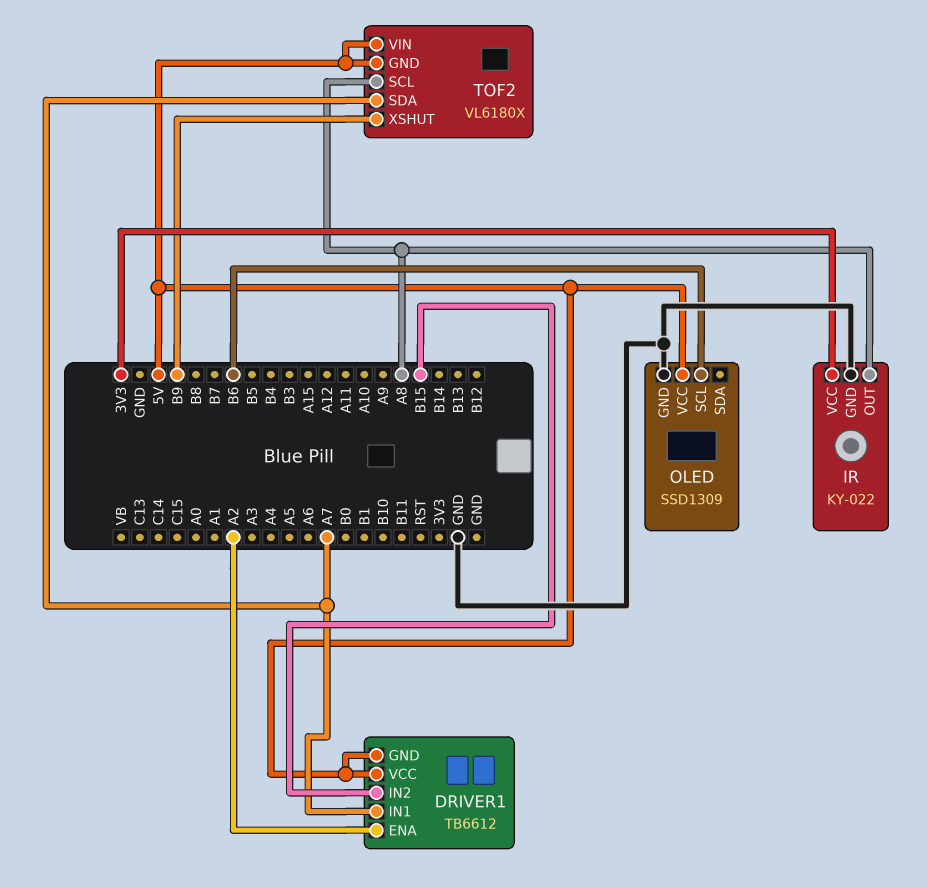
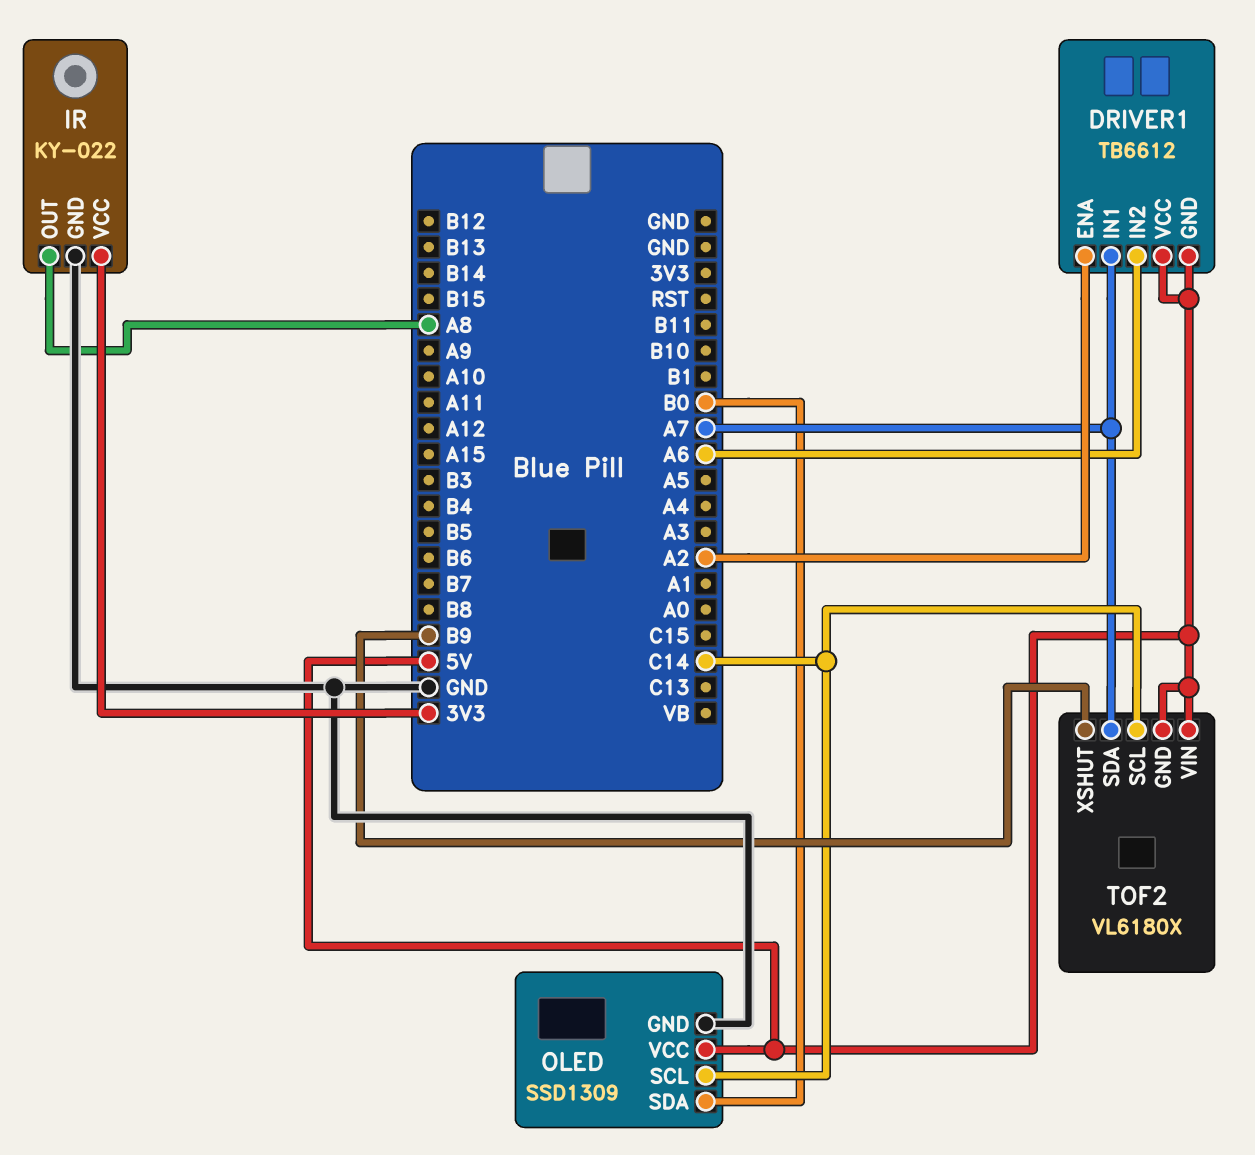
DRIVER1 pin IN2: B15 -> A6
OLED pin SCL: B6 -> C14
OLED pin SDA: none -> B0
TOF2 pin SCL: A8 -> C14

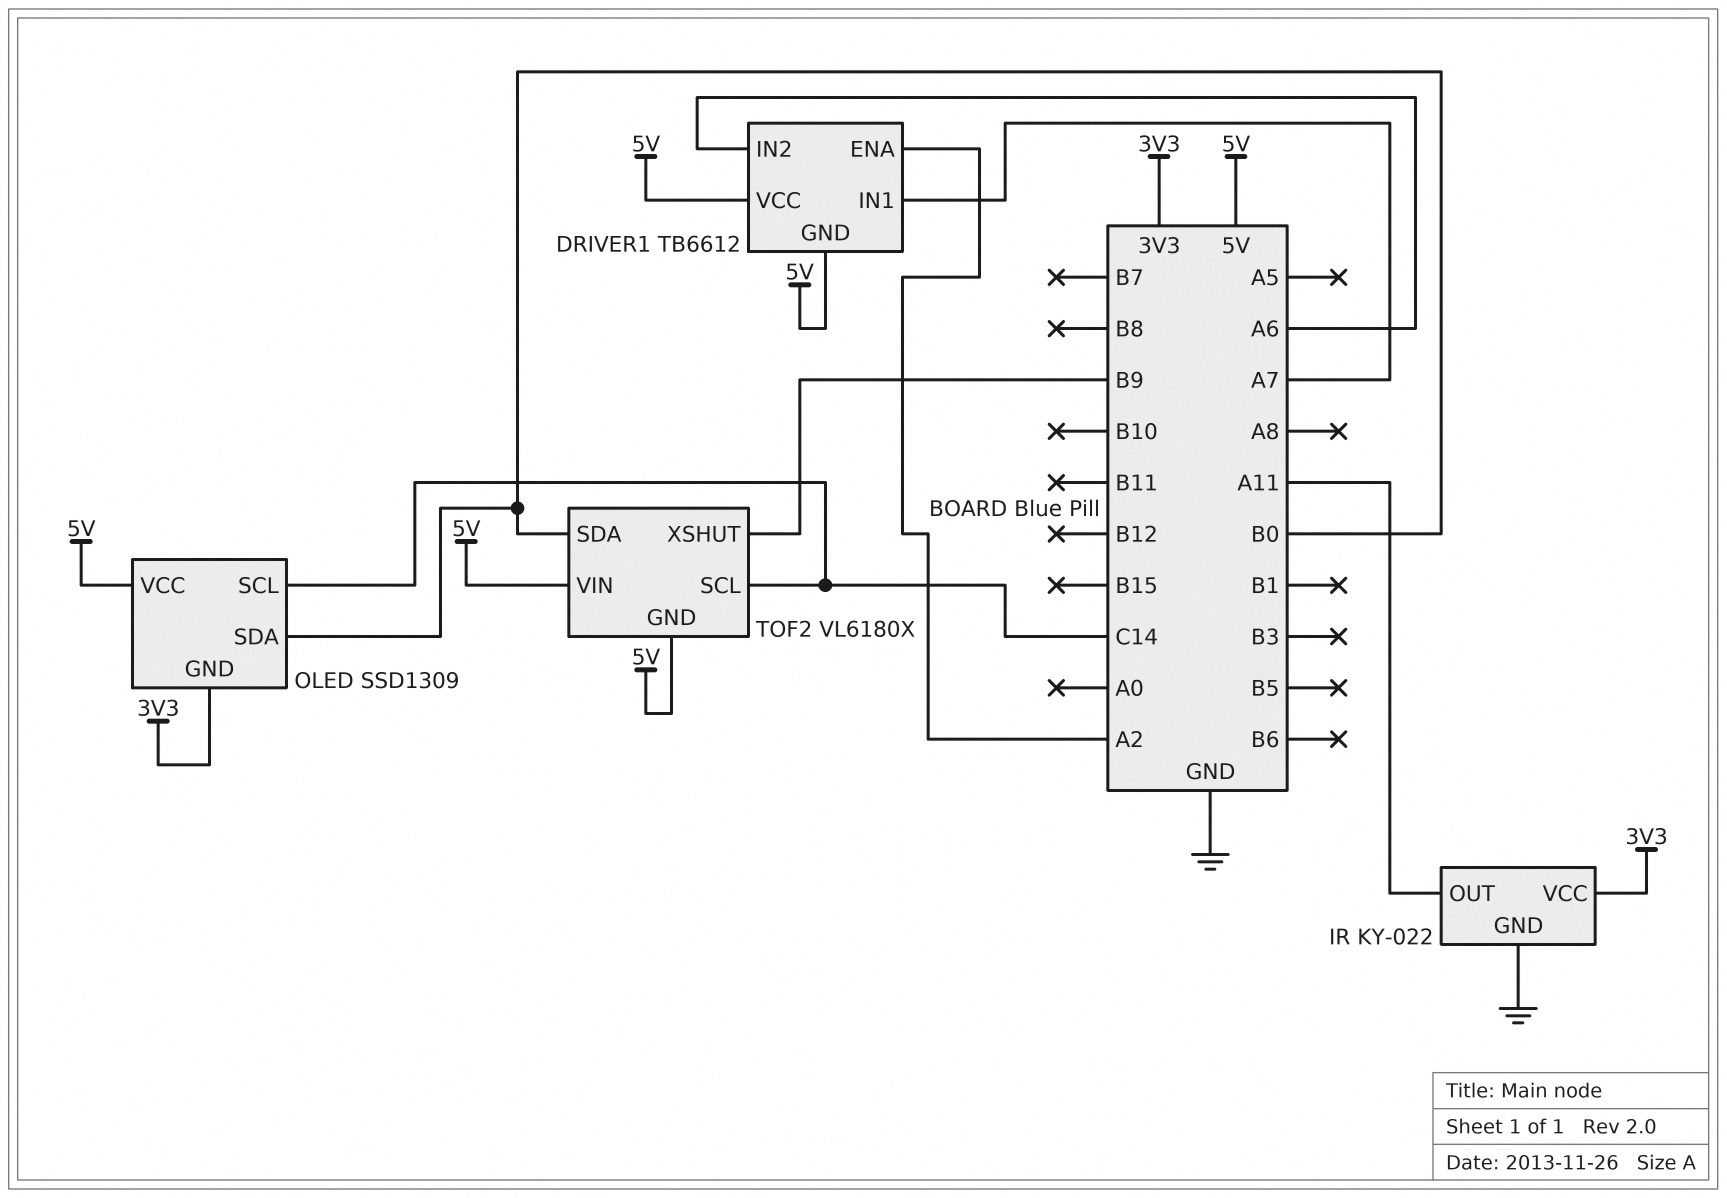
IR pin OUT: A8 -> A11
OLED pin GND: GND -> 3V3
TOF2 pin SDA: A7 -> B0

